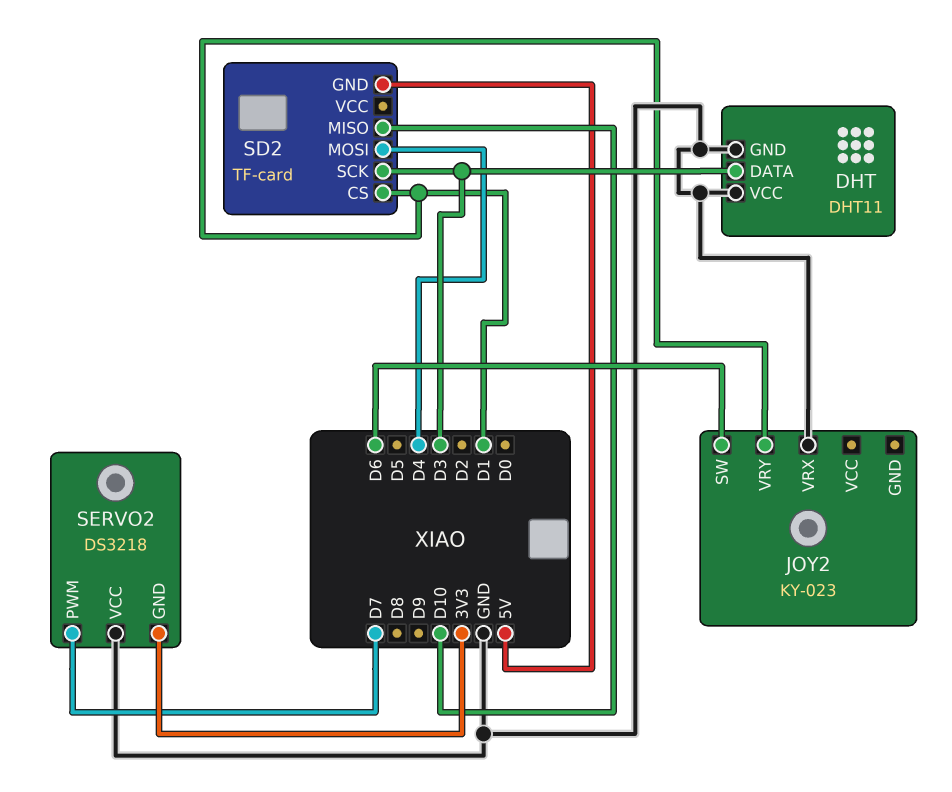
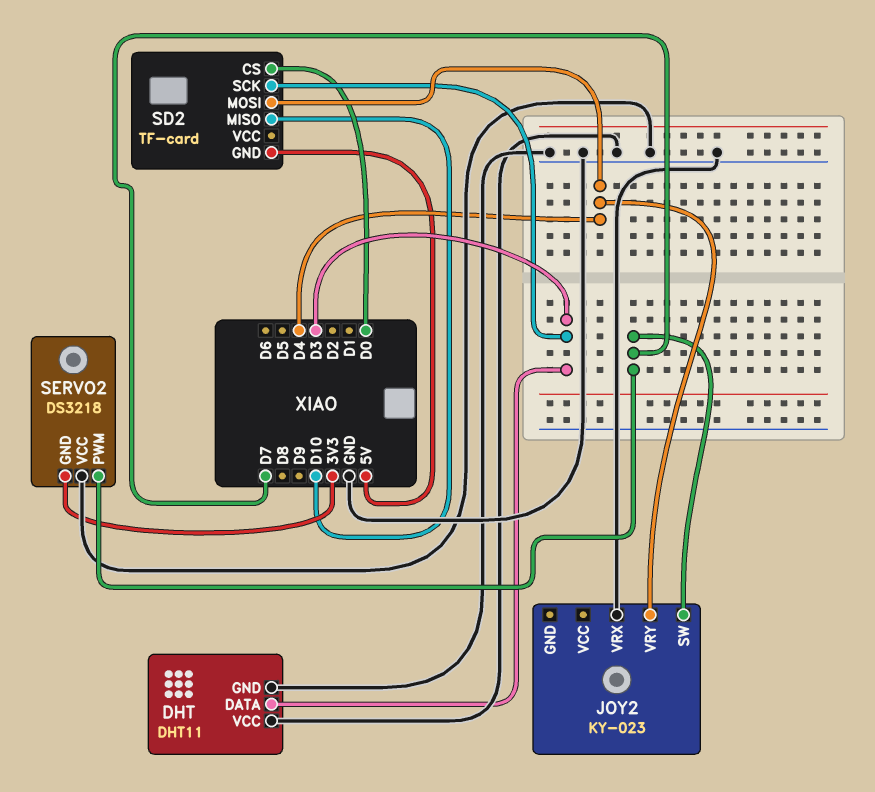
JOY2 pin SW: D6 -> D7
JOY2 pin VRY: D1 -> D4
SD2 pin CS: D1 -> D0

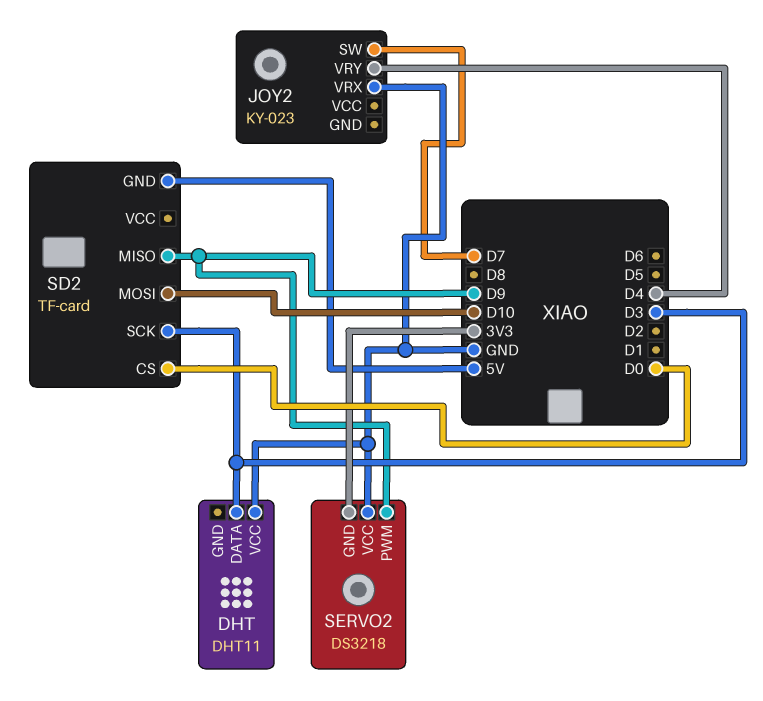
DHT pin GND: GND -> none
SD2 pin MISO: D10 -> D9
SD2 pin MOSI: D4 -> D10
SERVO2 pin PWM: D7 -> D9

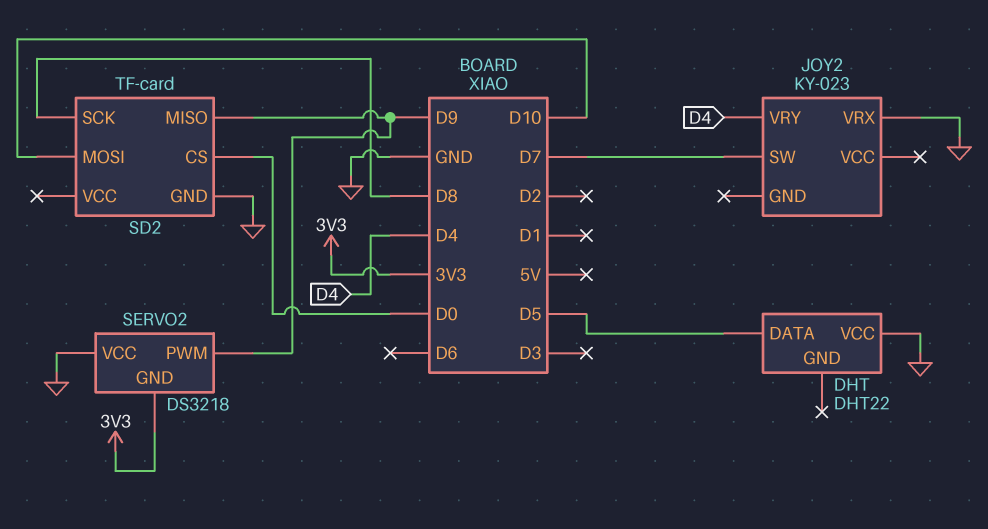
DHT: DHT11 -> DHT22
DHT pin DATA: D3 -> D5
SD2 pin GND: 5V -> GND
SD2 pin SCK: D3 -> D8

